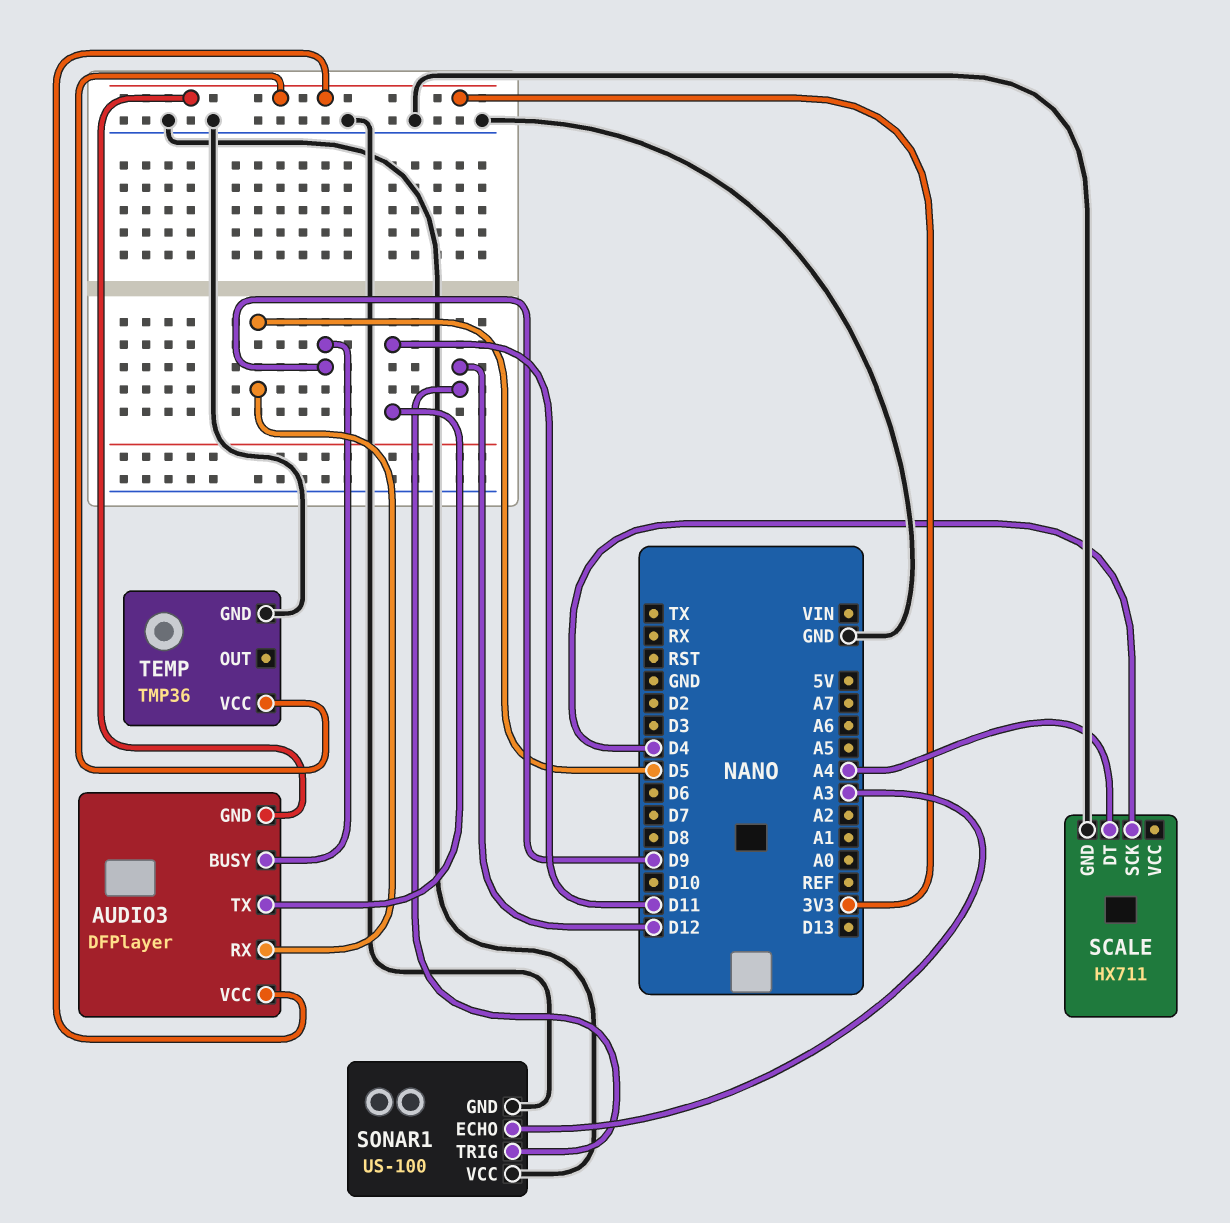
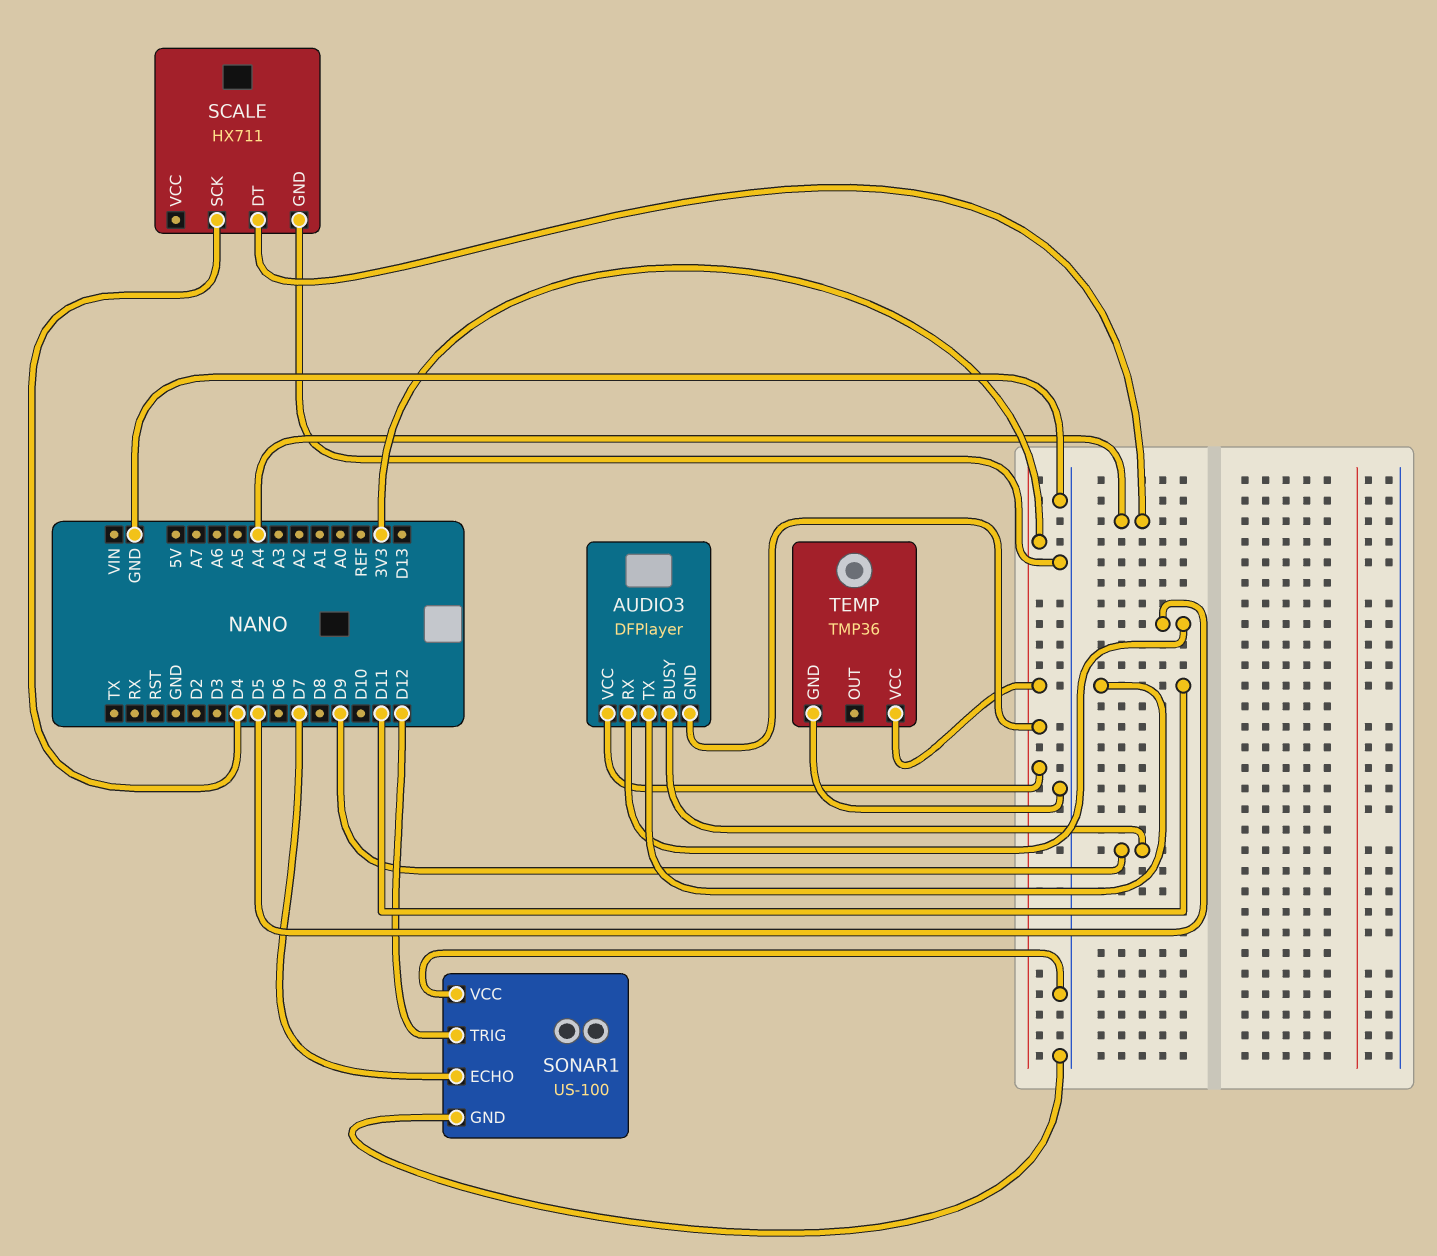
SONAR1 pin ECHO: A3 -> D7

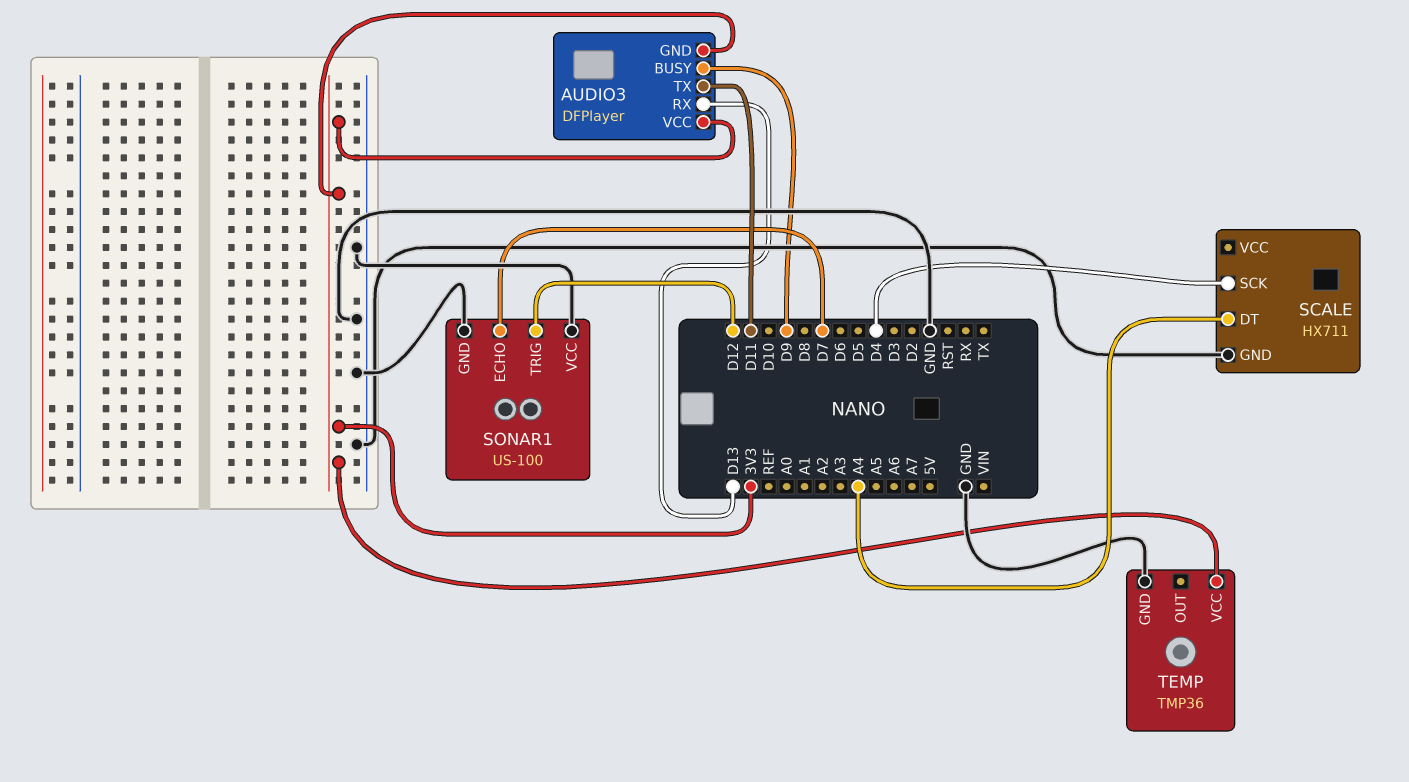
AUDIO3 pin RX: D5 -> D13

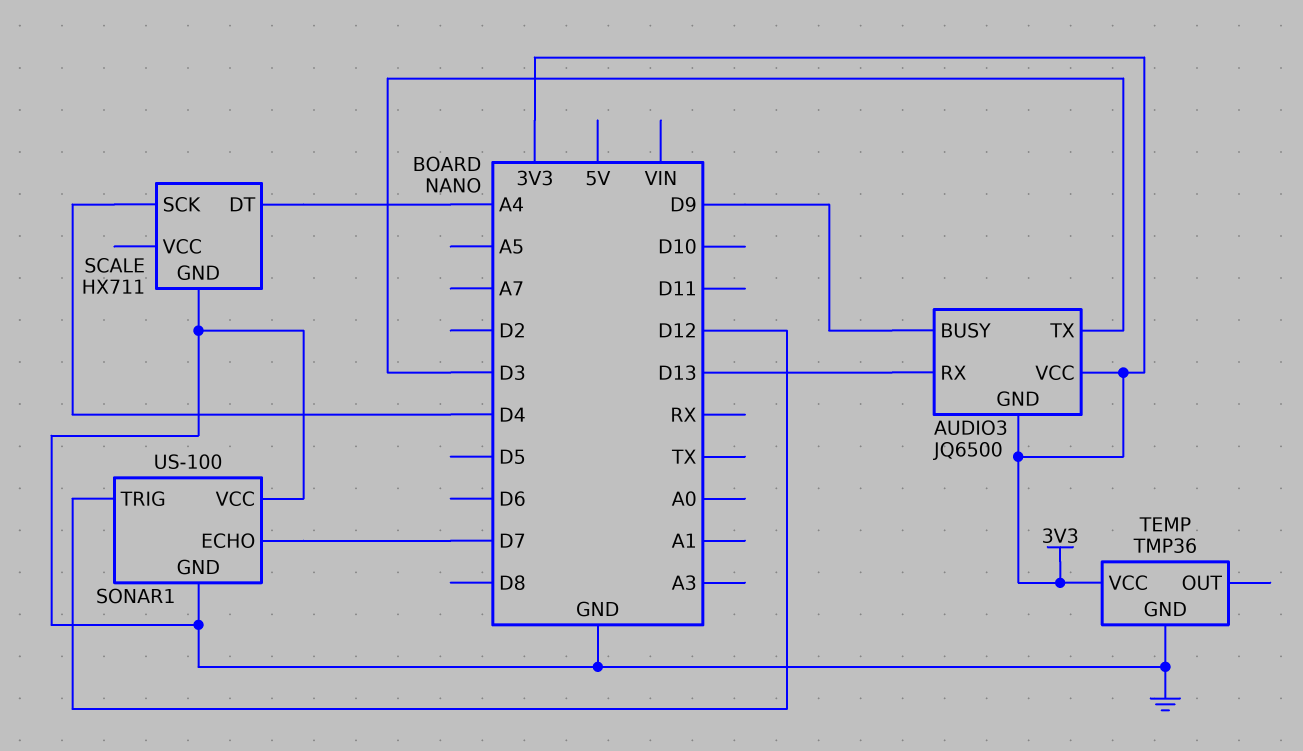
AUDIO3: DFPlayer -> JQ6500
AUDIO3 pin TX: D11 -> D3

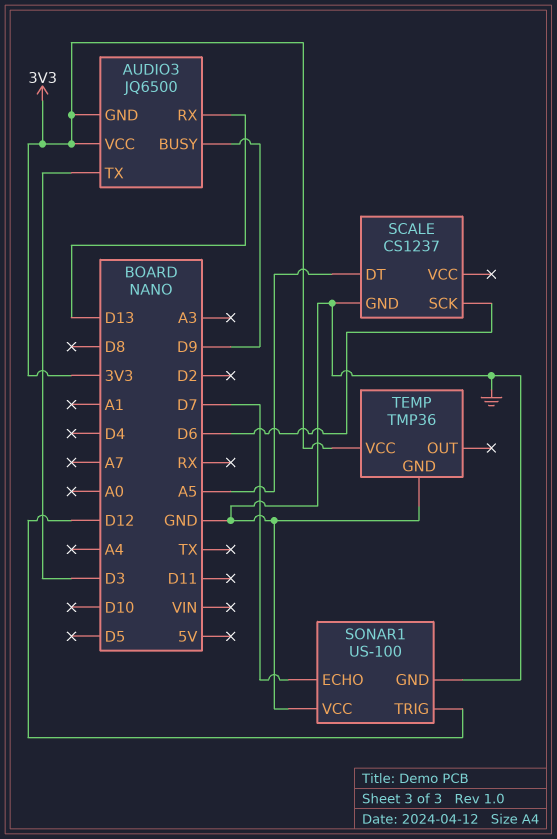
SCALE: HX711 -> CS1237
SCALE pin DT: A4 -> A5
SCALE pin SCK: D4 -> D6

